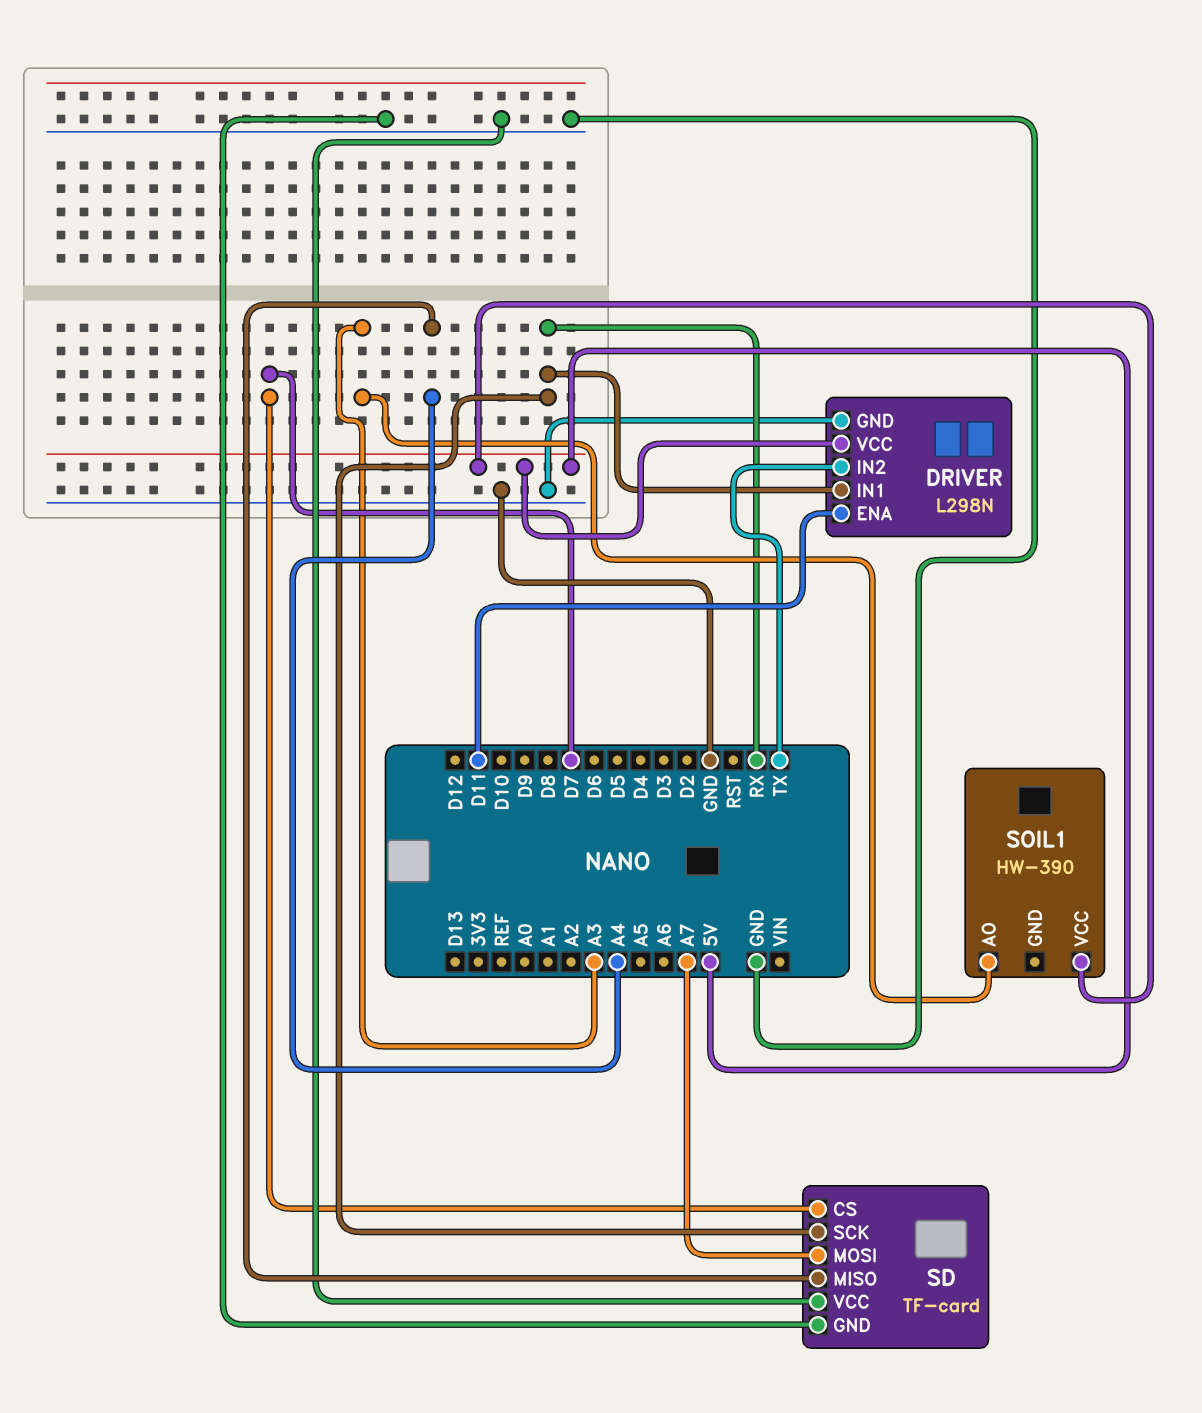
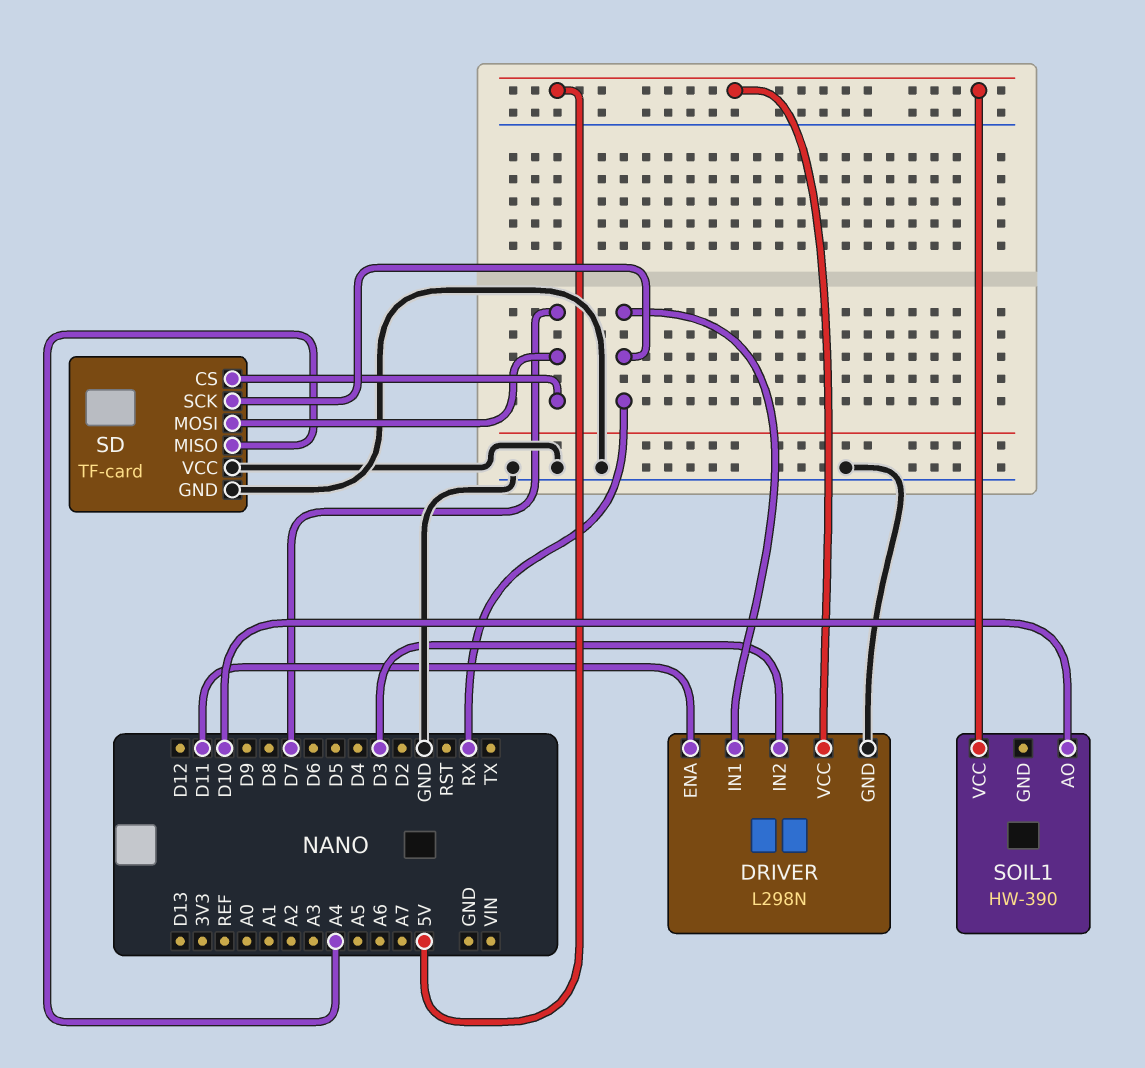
DRIVER pin IN2: TX -> D3
SD pin MOSI: A7 -> D7
SOIL1 pin AO: A3 -> D10

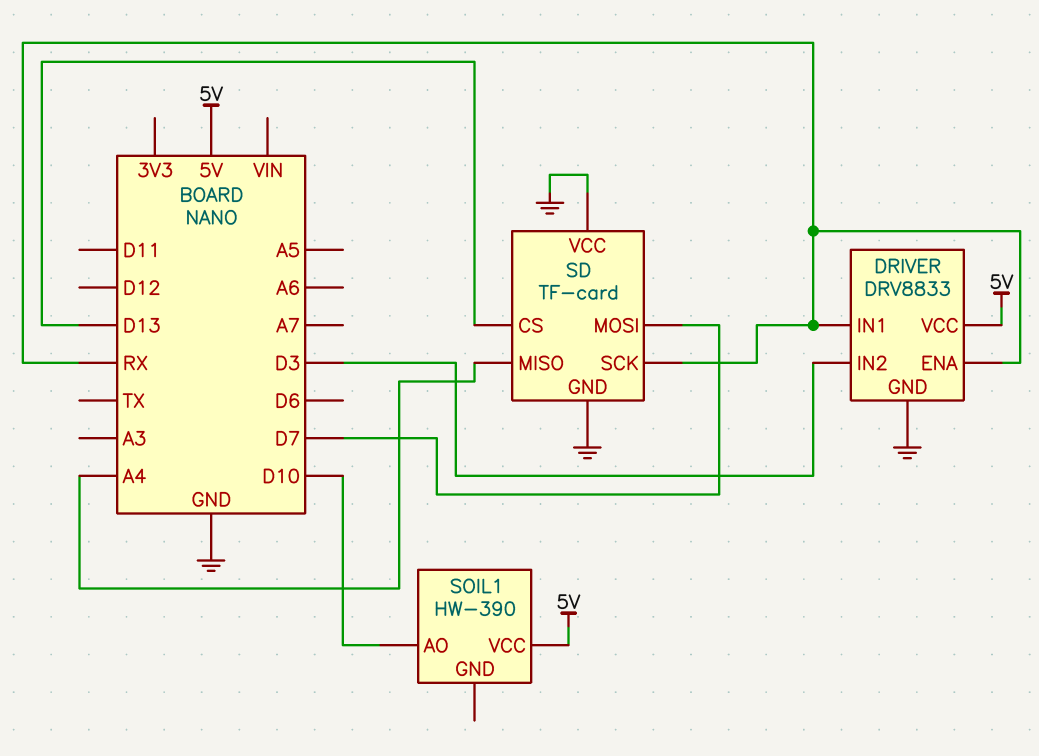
DRIVER: L298N -> DRV8833
DRIVER pin ENA: D11 -> RX
SD pin CS: D7 -> D13

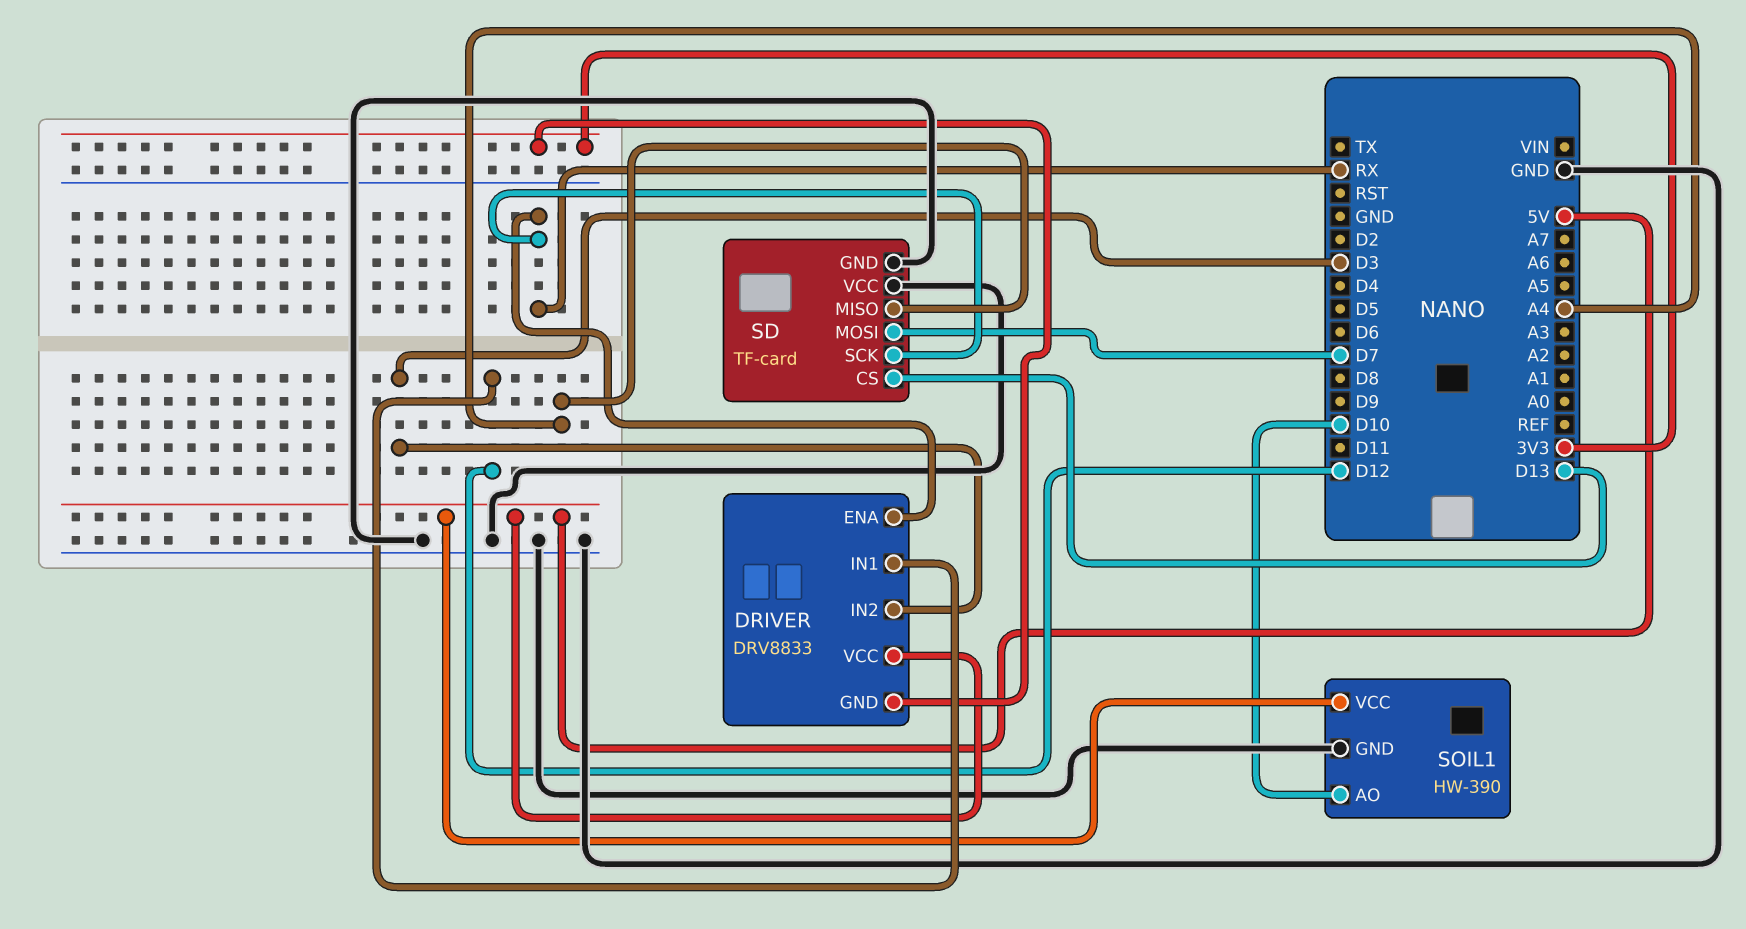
DRIVER pin GND: GND -> 3V3
DRIVER pin IN1: RX -> D12
SOIL1 pin GND: none -> GND

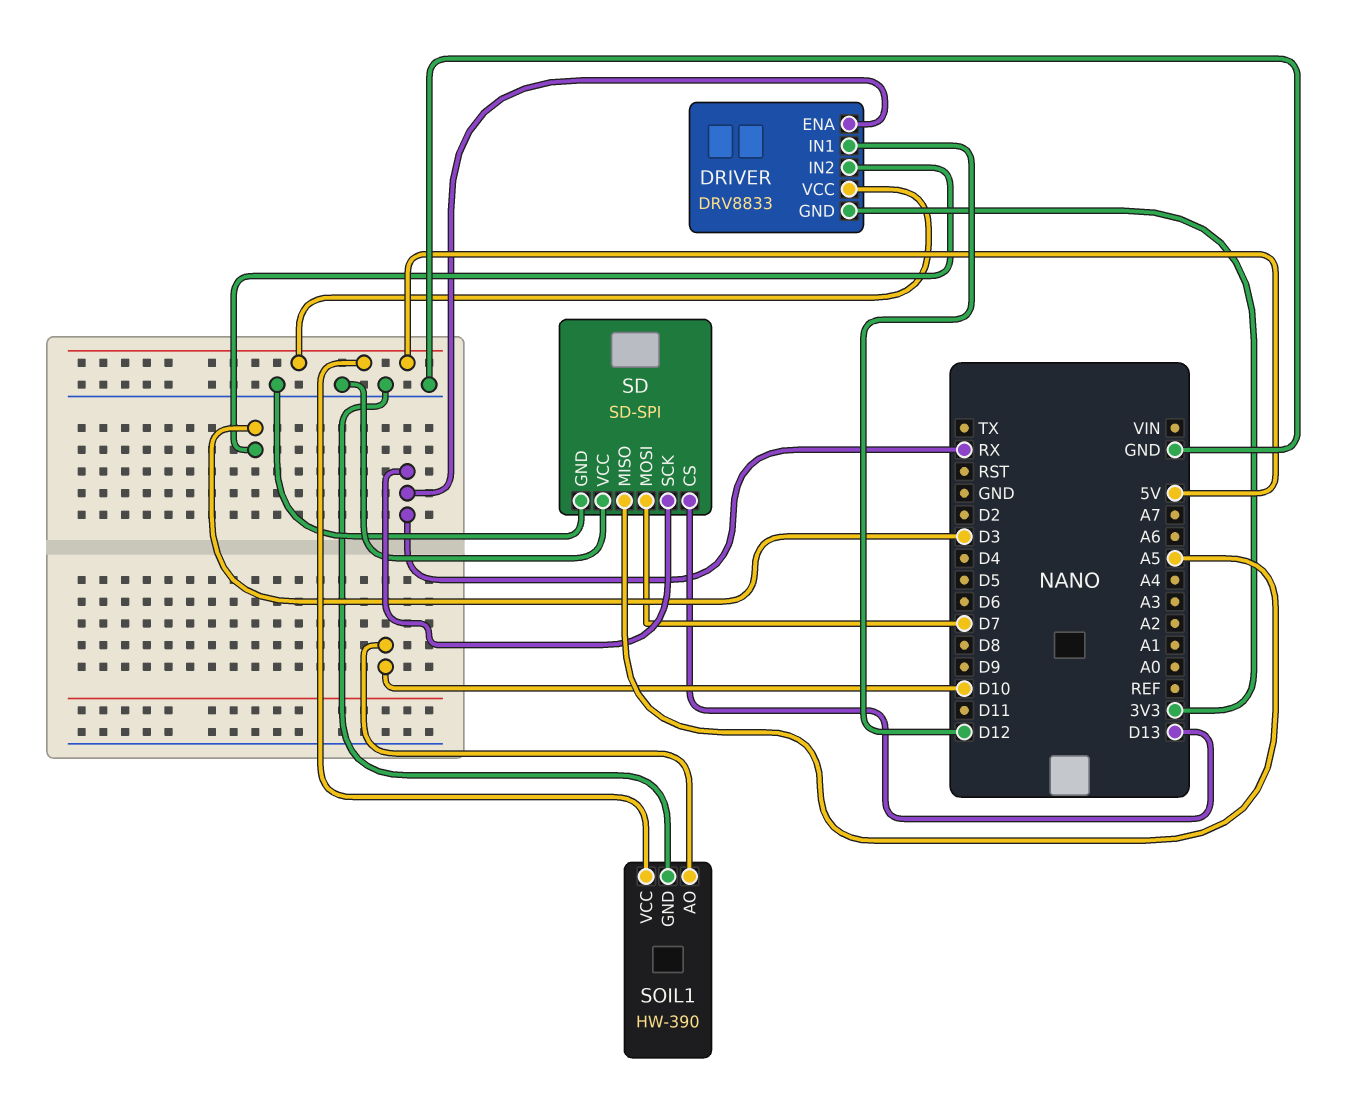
SD: TF-card -> SD-SPI
SD pin MISO: A4 -> A5

